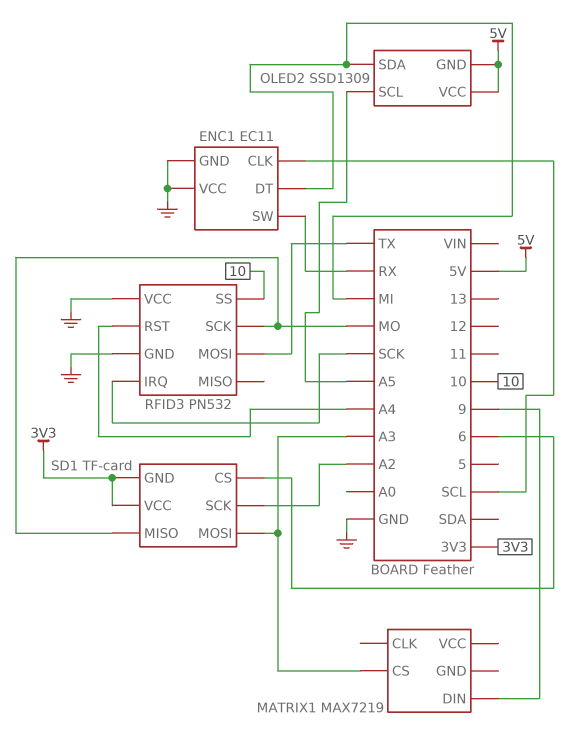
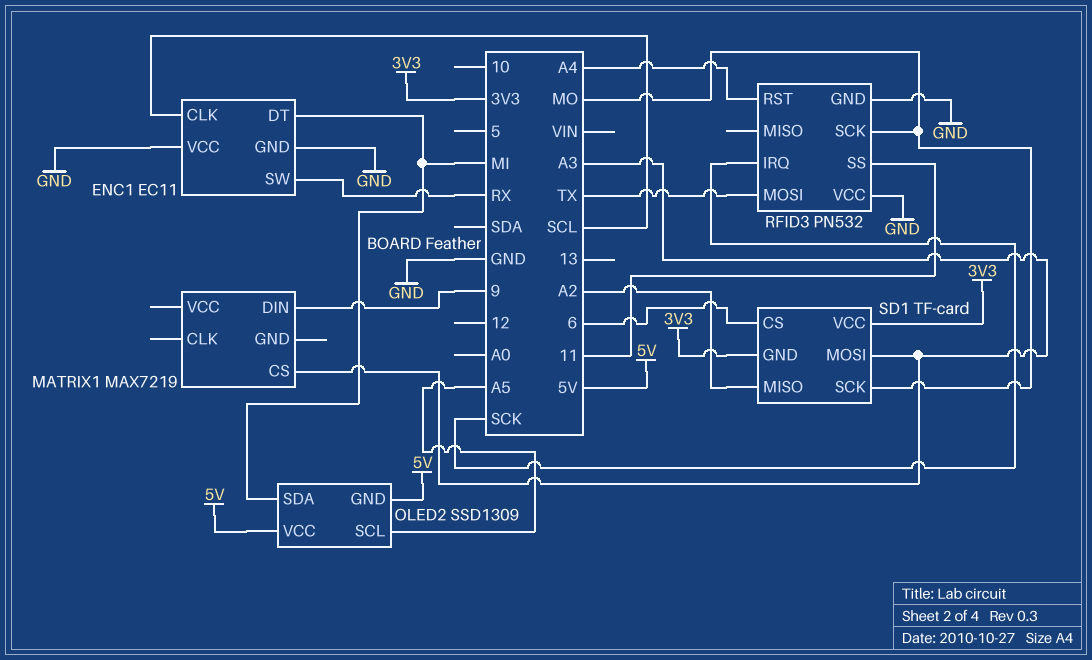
RFID3 pin SS: 10 -> 11
SD1 pin MISO: MO -> A2
SD1 pin SCK: A2 -> MO

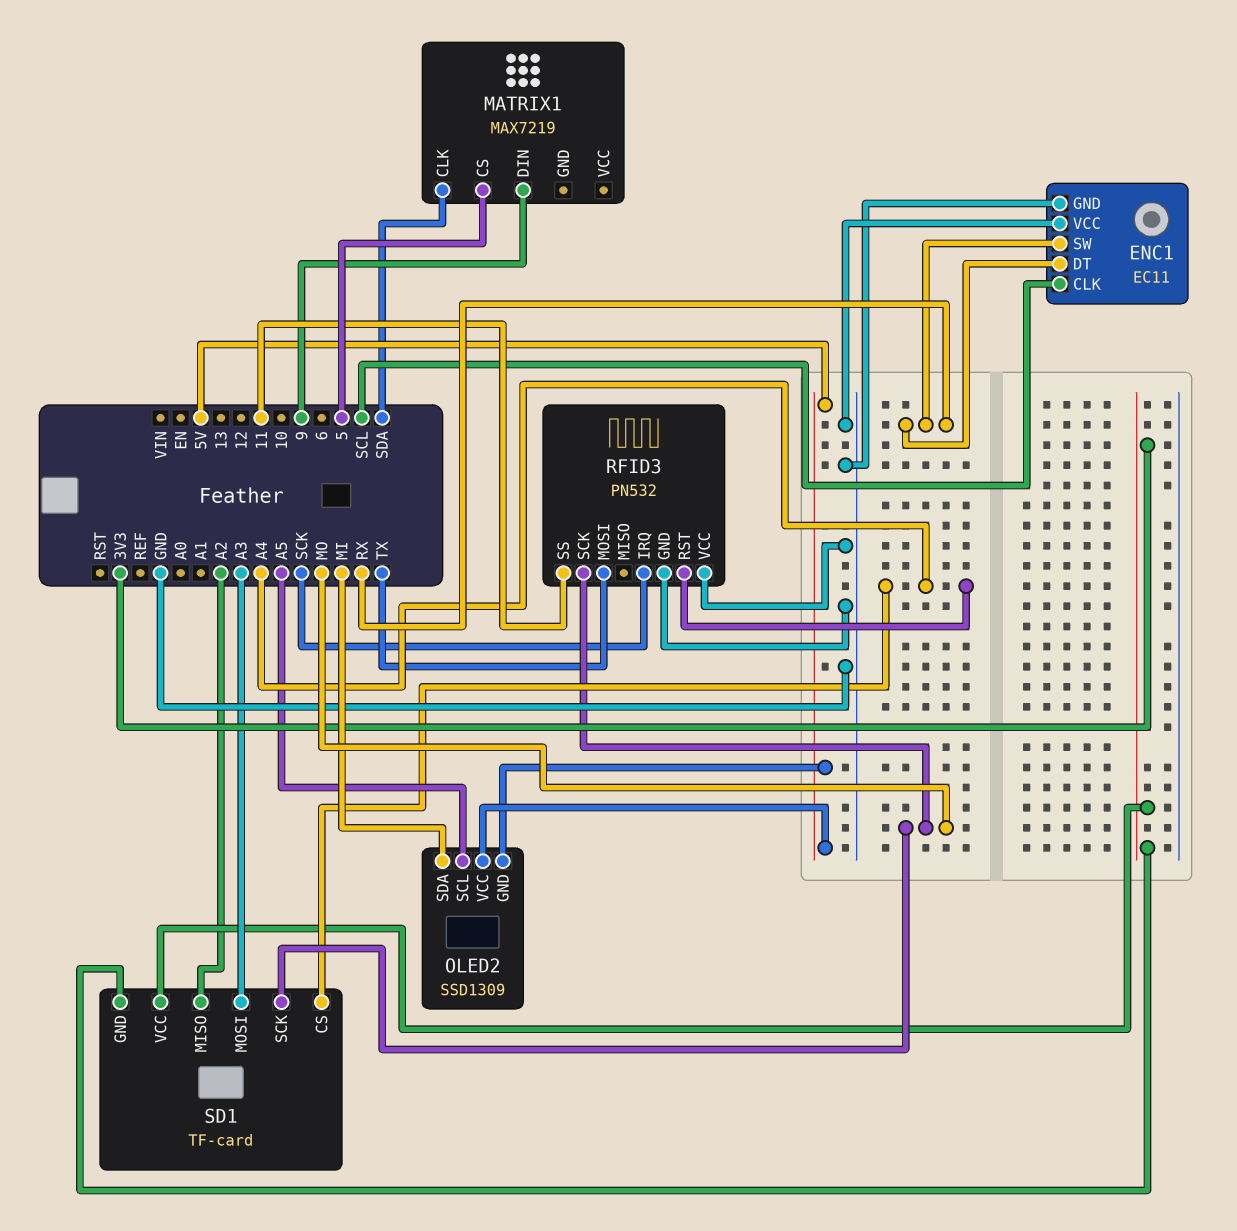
ENC1 pin DT: MI -> RX
MATRIX1 pin CLK: none -> SDA
MATRIX1 pin CS: A3 -> 5
SD1 pin CS: 6 -> A4

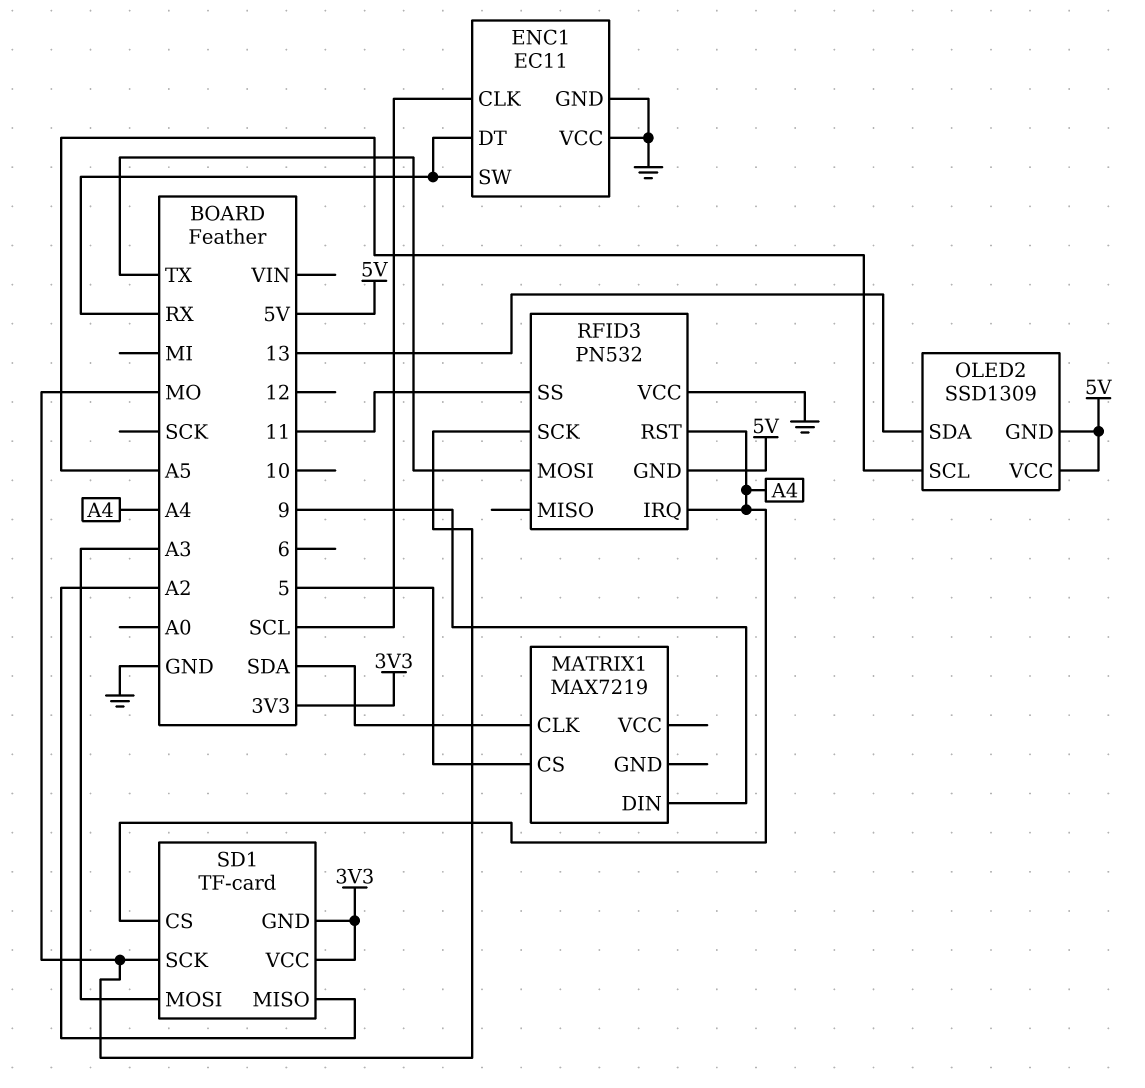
OLED2 pin SDA: MI -> 13
RFID3 pin GND: GND -> 5V
RFID3 pin IRQ: SCK -> A4

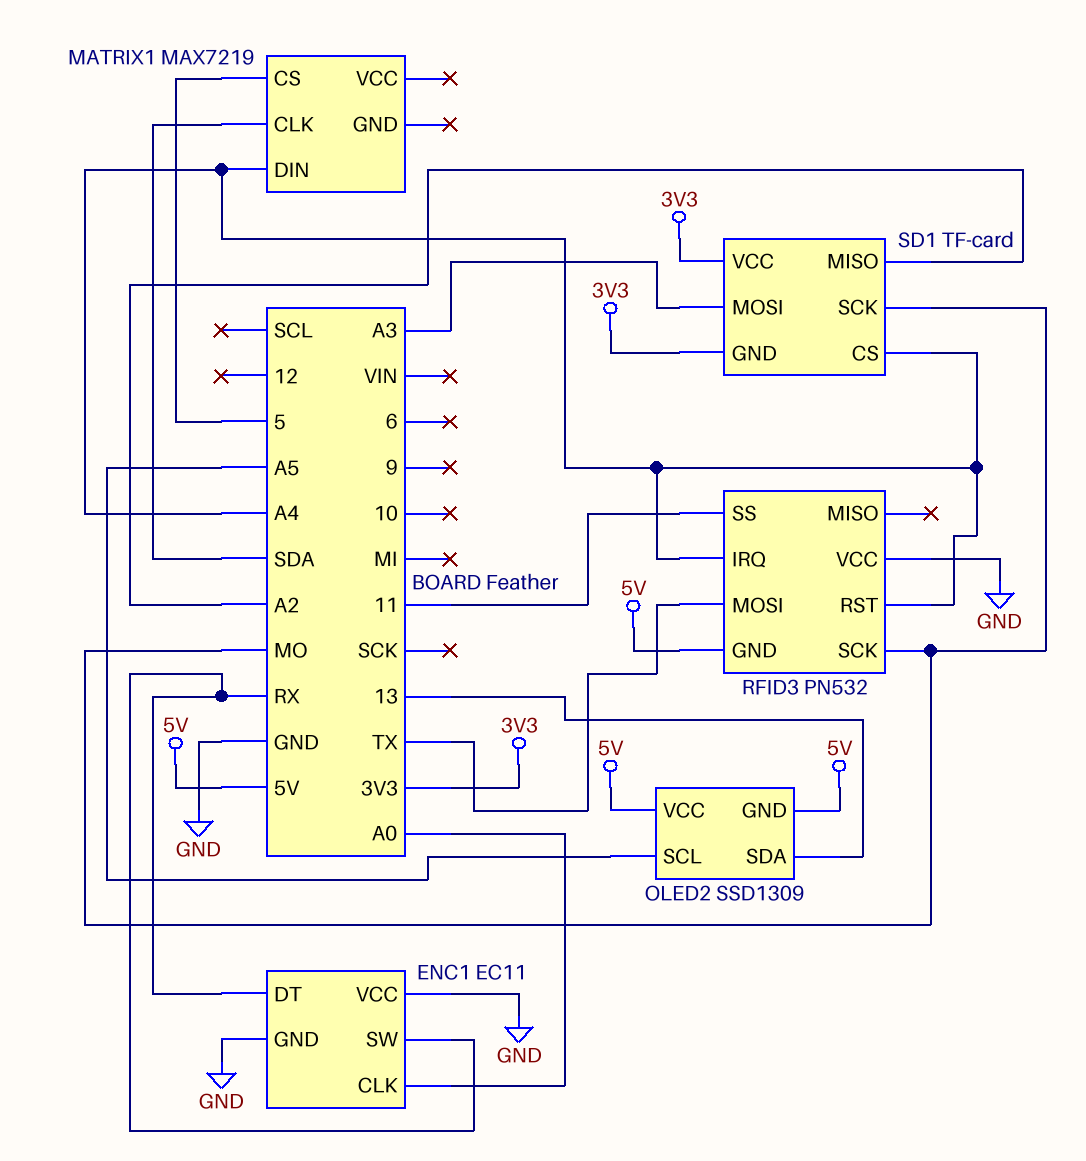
ENC1 pin CLK: SCL -> A0
MATRIX1 pin DIN: 9 -> A4

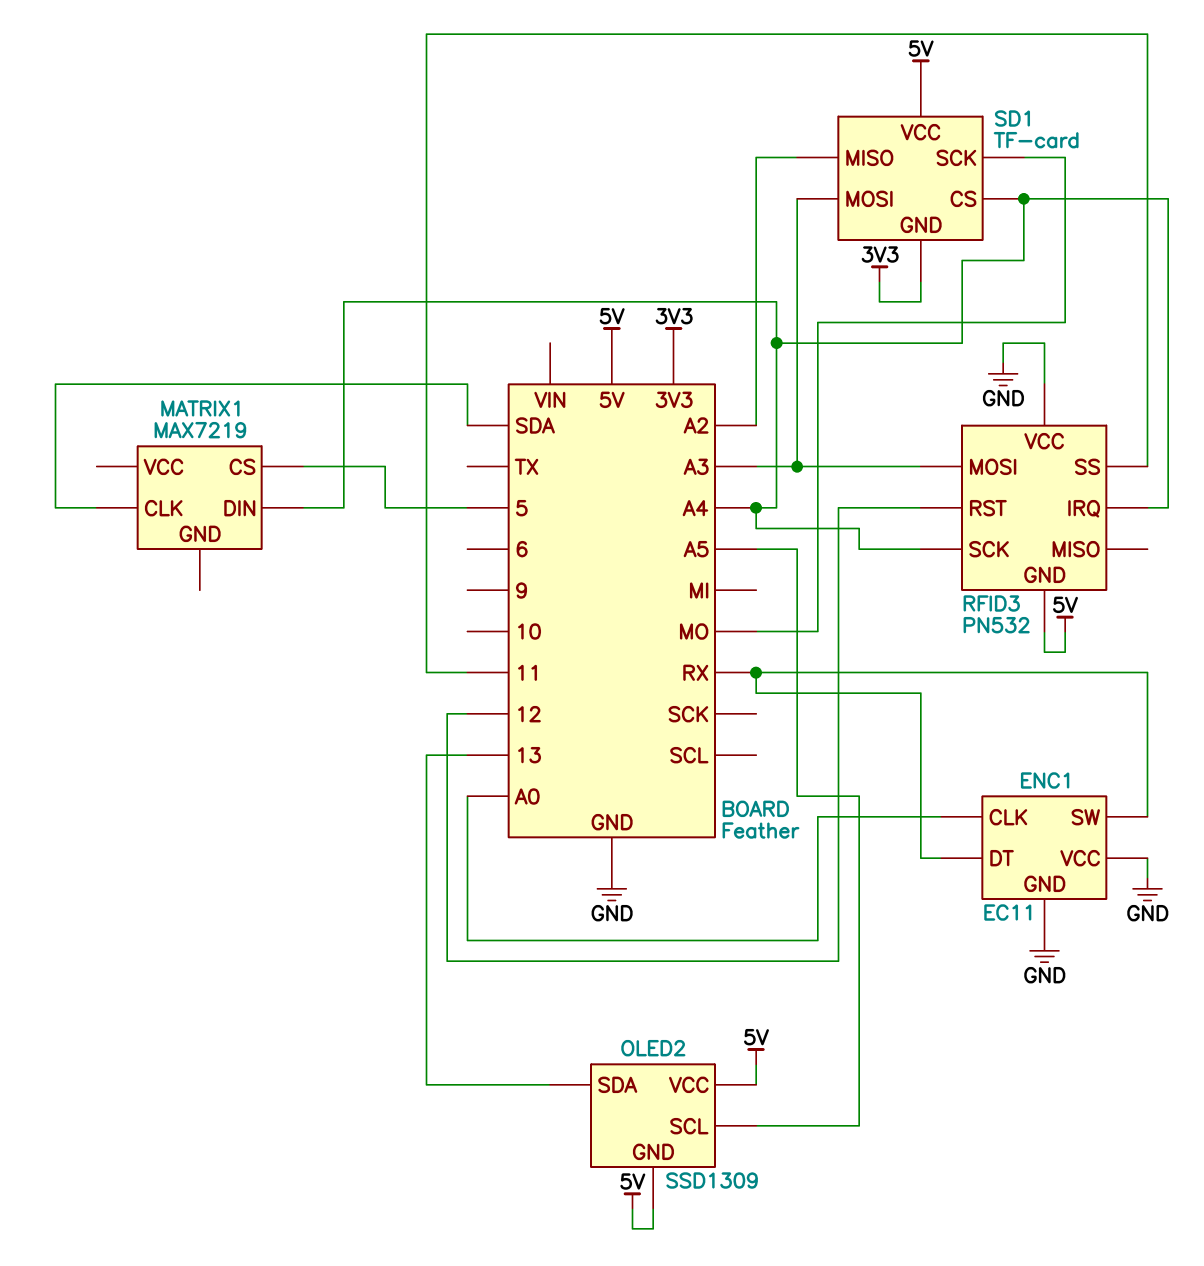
RFID3 pin MOSI: TX -> A3
RFID3 pin RST: A4 -> 12
RFID3 pin SCK: MO -> A4
SD1 pin VCC: 3V3 -> 5V

